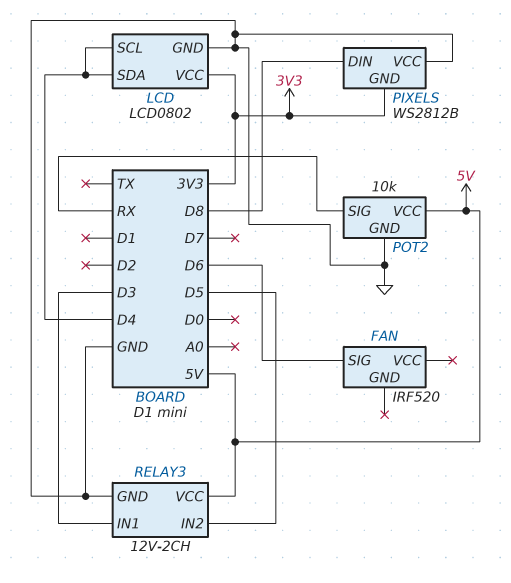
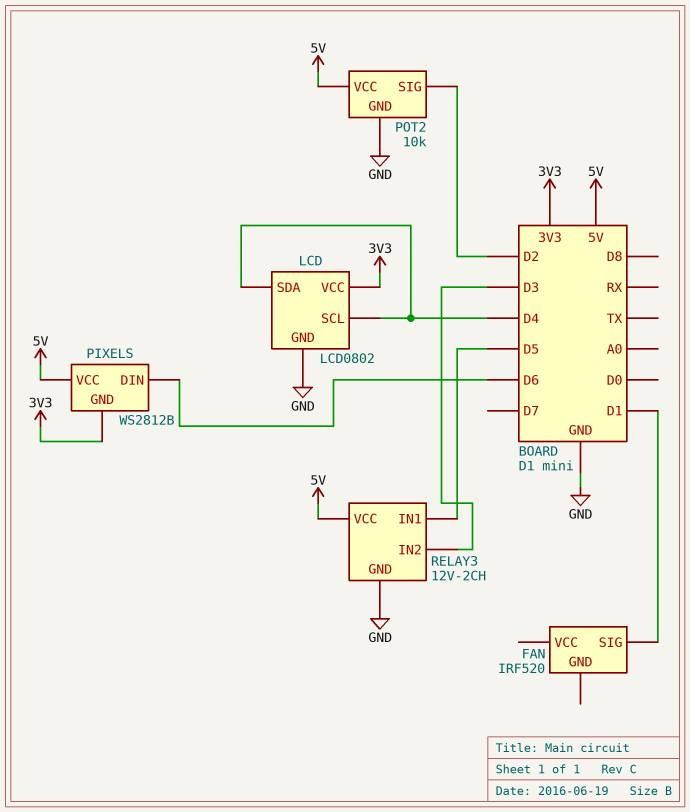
FAN pin SIG: D6 -> D1
PIXELS pin DIN: D8 -> D6
PIXELS pin VCC: GND -> 5V
POT2 pin SIG: RX -> D2
RELAY3 pin IN1: D3 -> D5
RELAY3 pin IN2: D5 -> D3

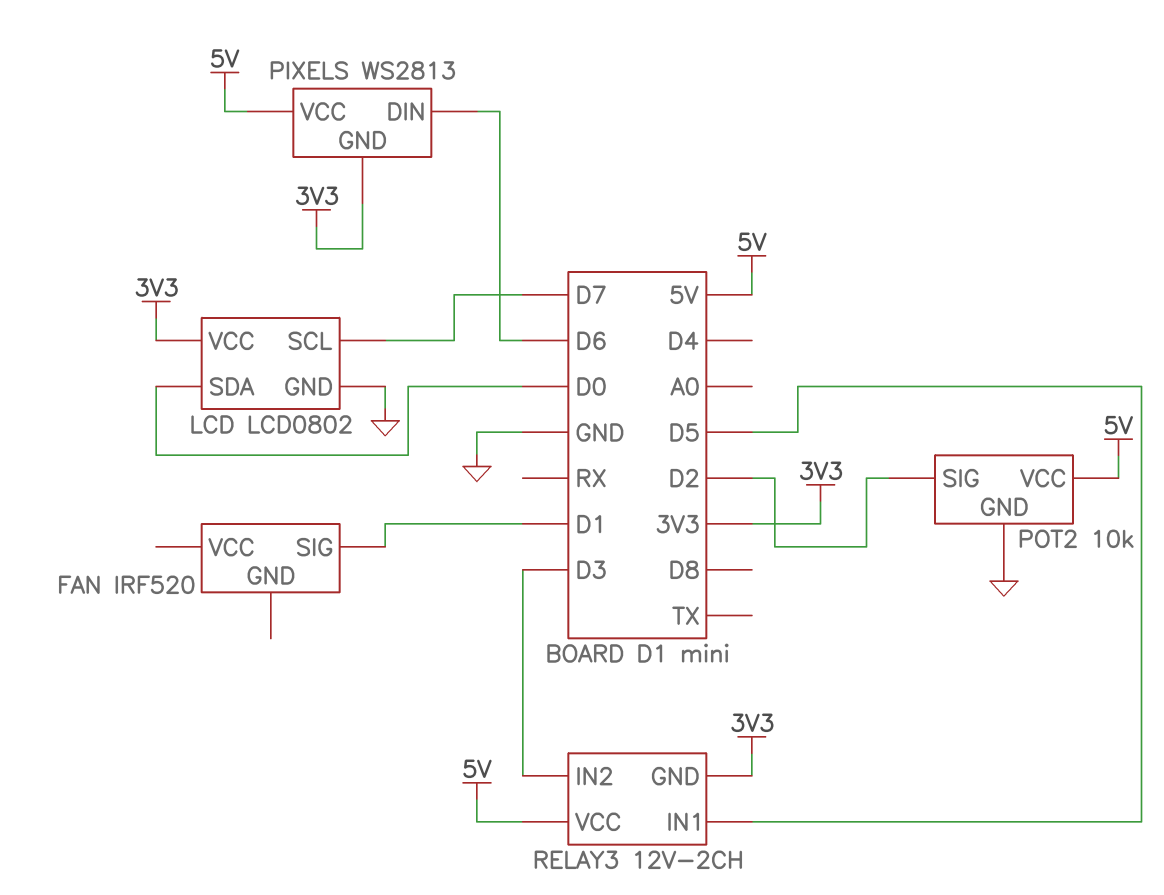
LCD pin SCL: D4 -> D7
LCD pin SDA: D4 -> D0
PIXELS: WS2812B -> WS2813
RELAY3 pin GND: GND -> 3V3

